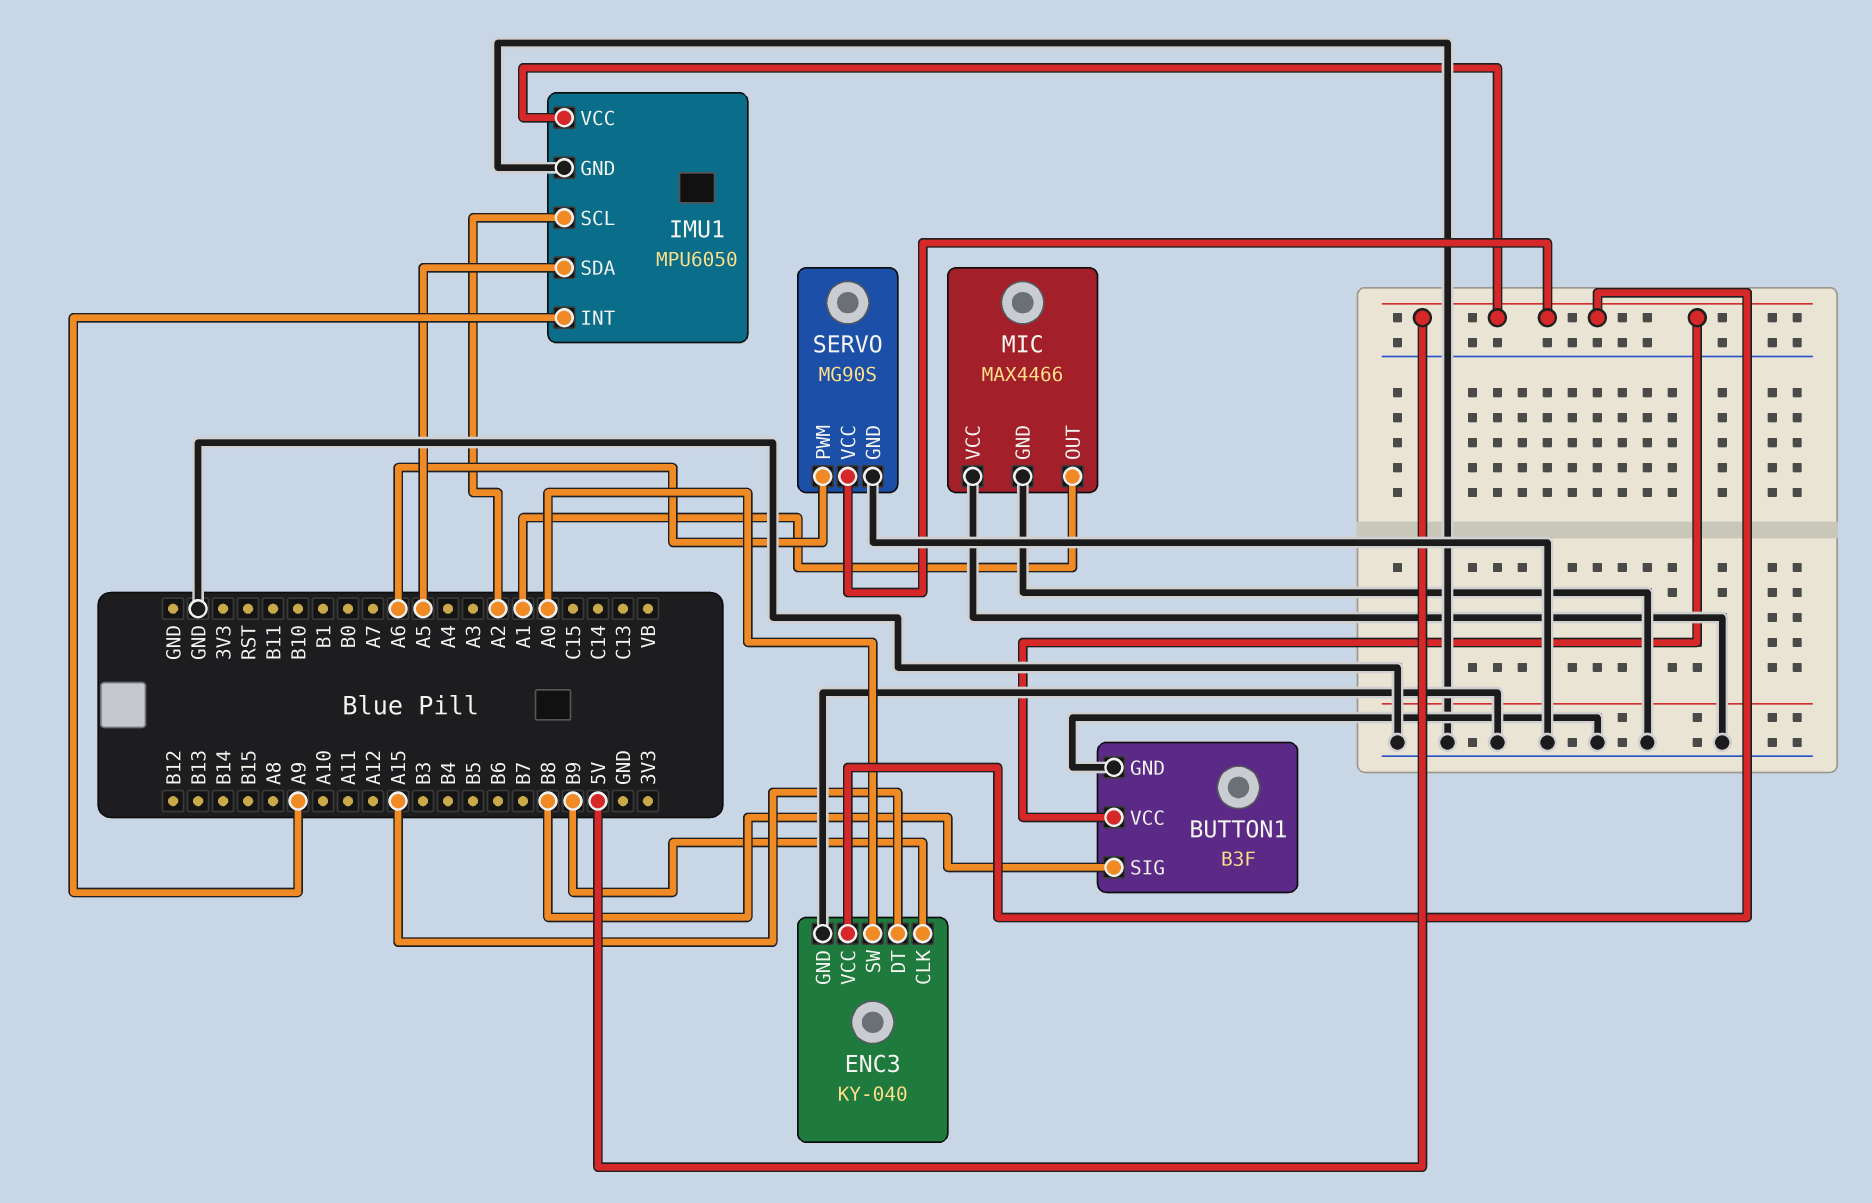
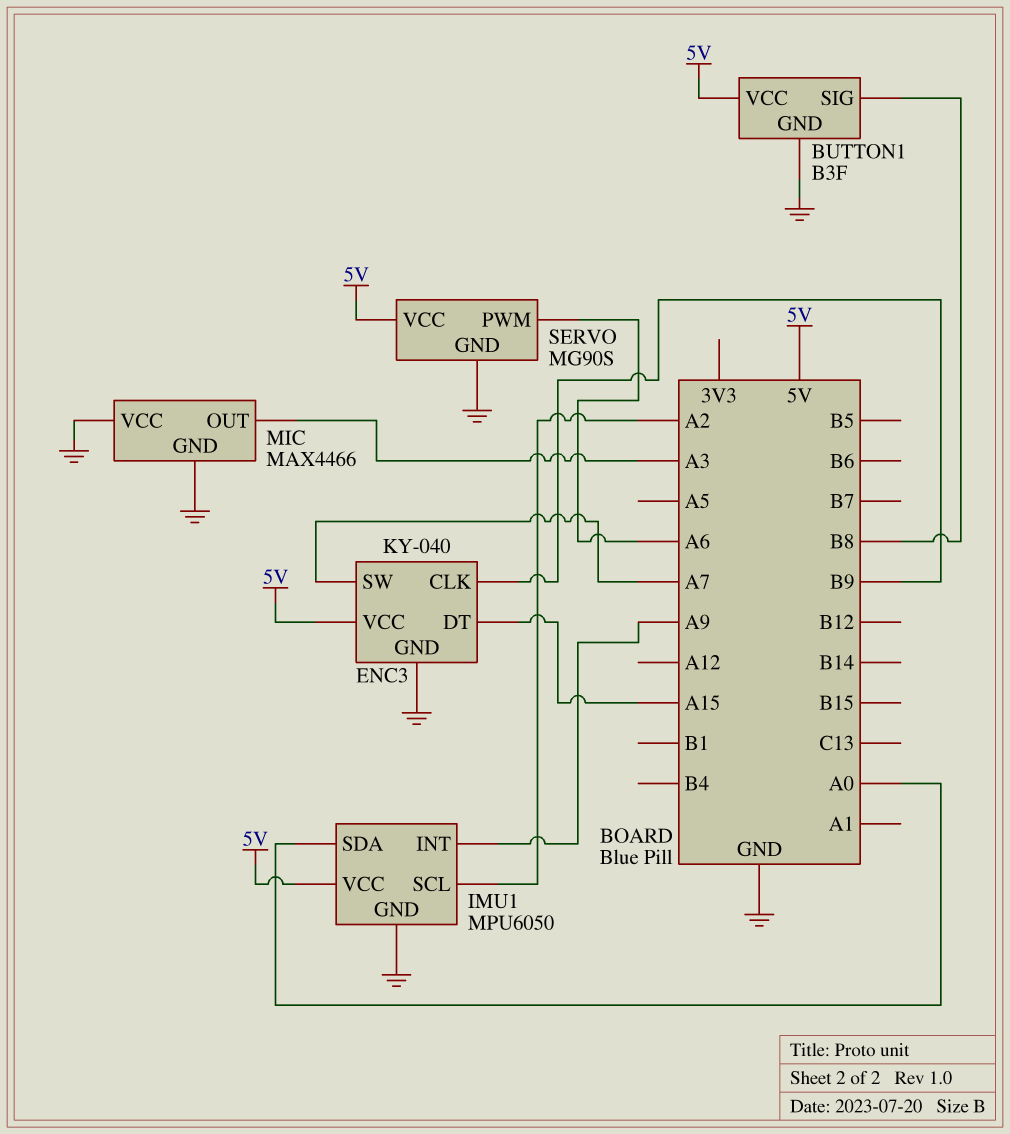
ENC3 pin SW: A0 -> A7
IMU1 pin SDA: A5 -> A0
MIC pin OUT: A1 -> A3

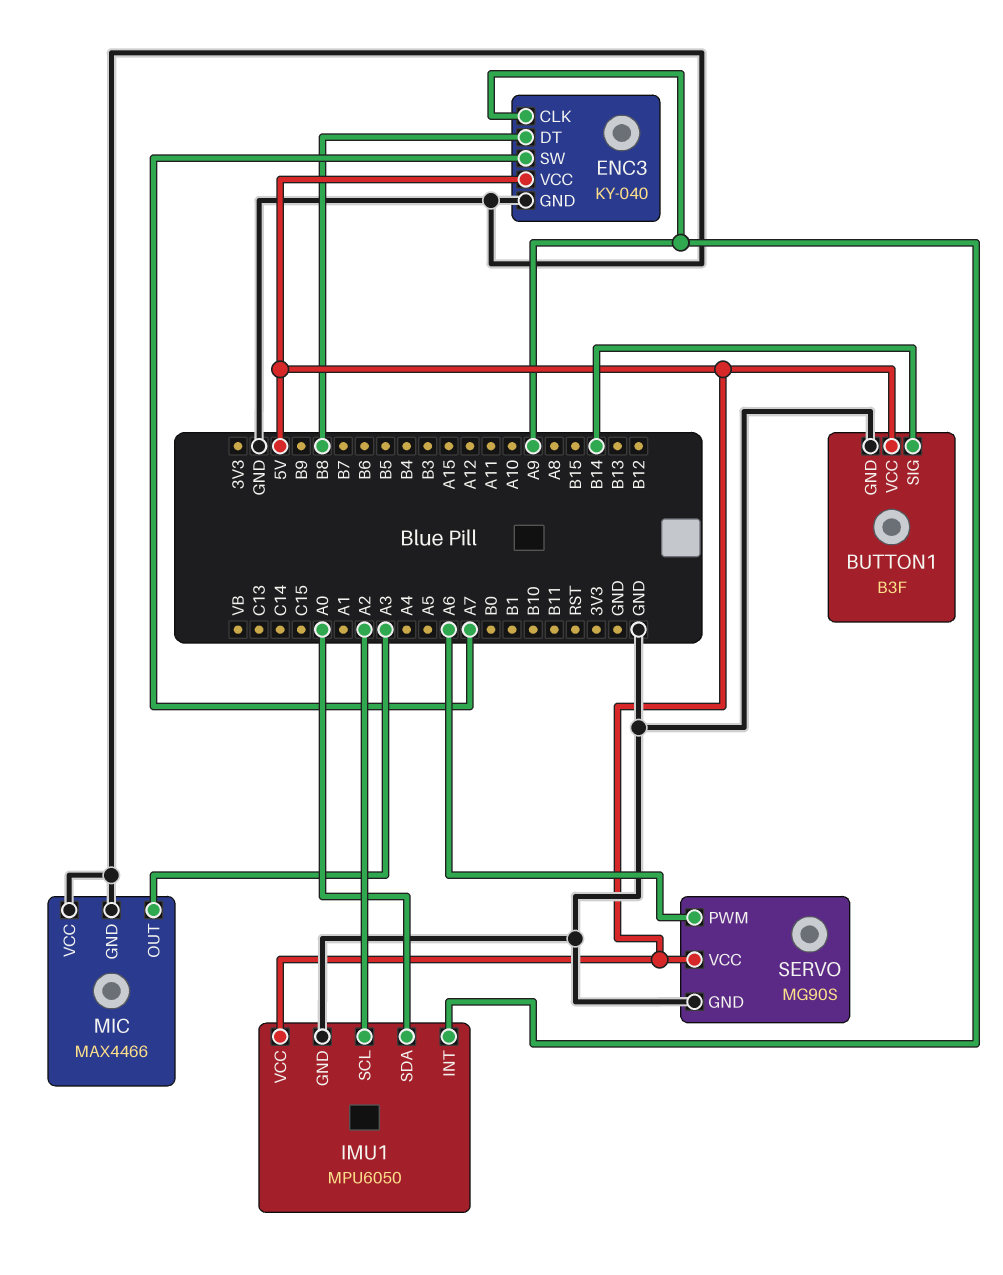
BUTTON1 pin SIG: B8 -> B14
ENC3 pin CLK: B9 -> A9
ENC3 pin DT: A15 -> B8

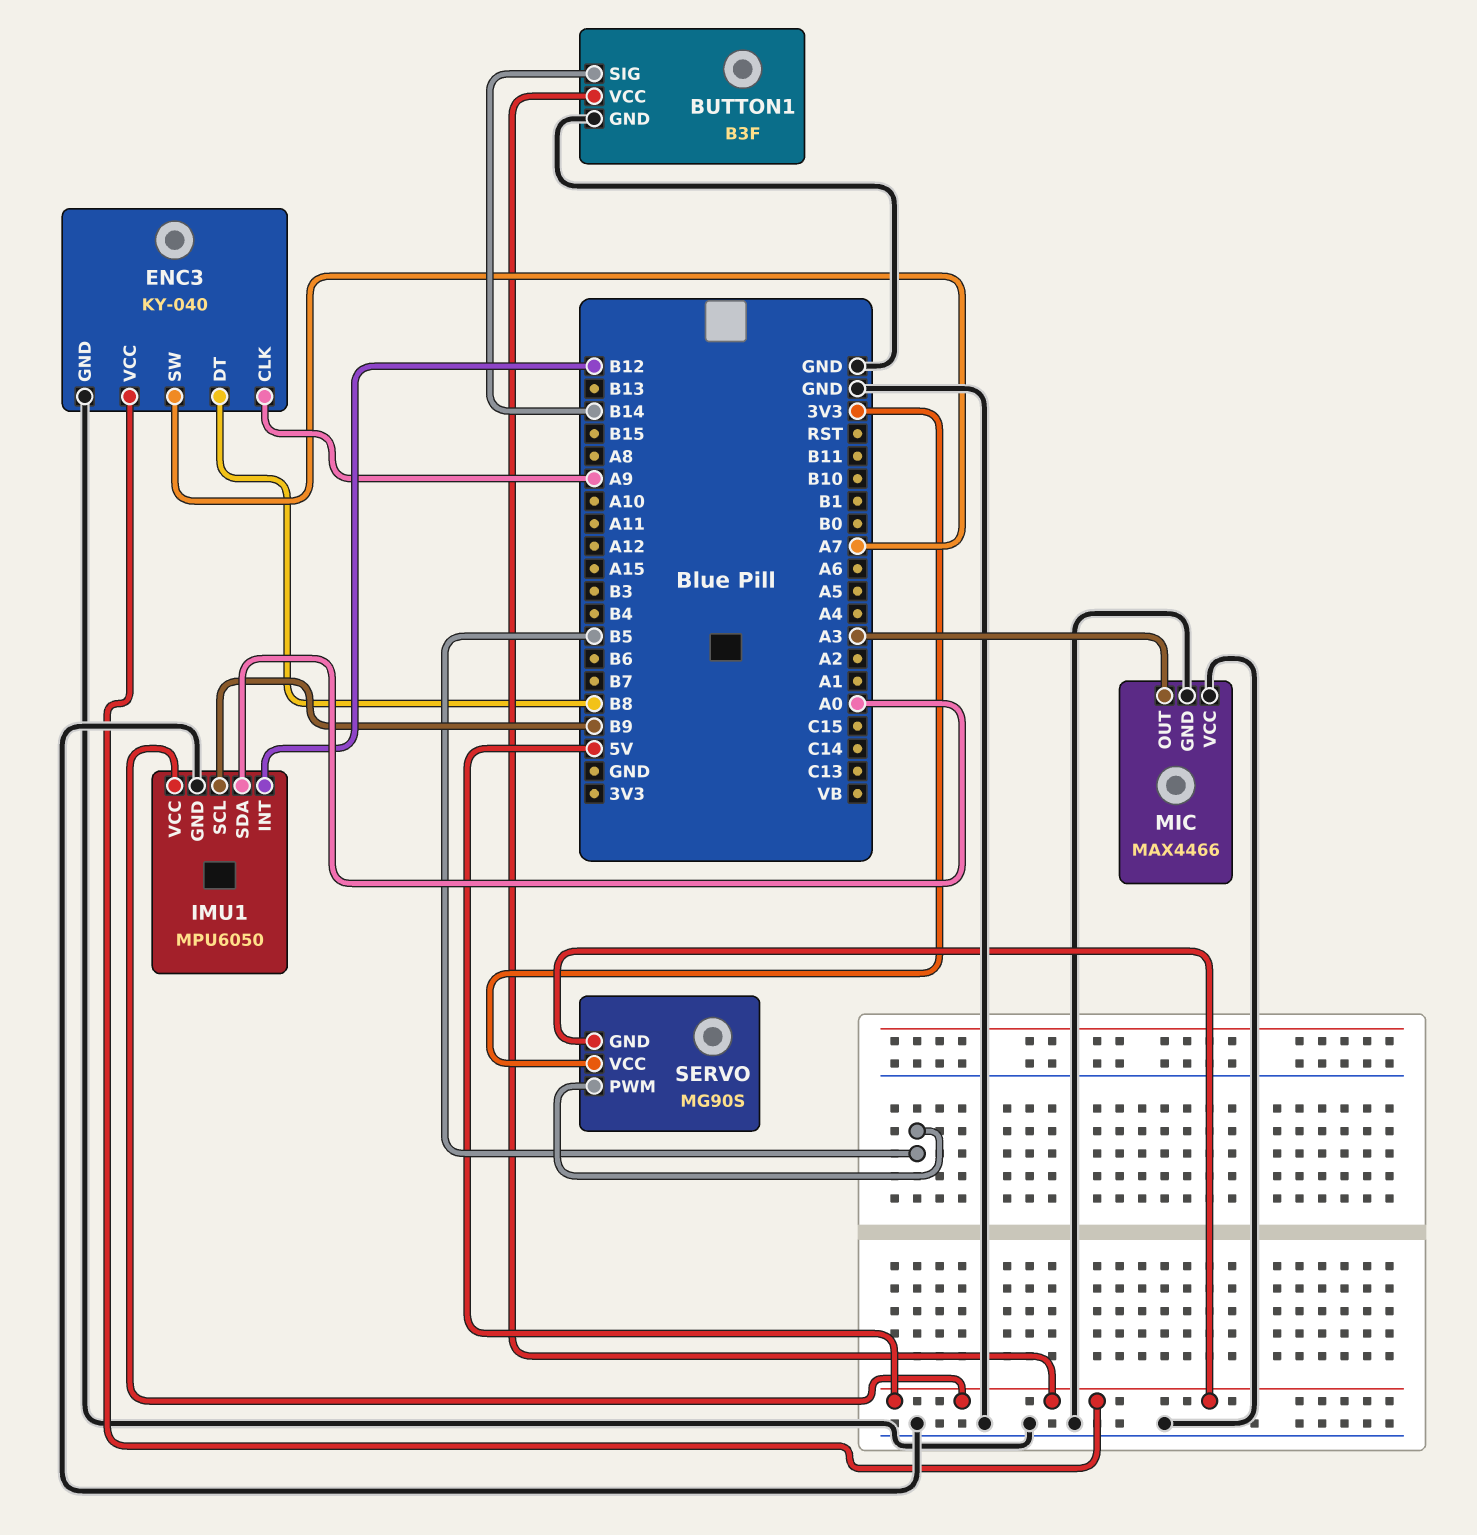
IMU1 pin INT: A9 -> B12
IMU1 pin SCL: A2 -> B9
SERVO pin GND: GND -> 5V
SERVO pin PWM: A6 -> B5
SERVO pin VCC: 5V -> 3V3

